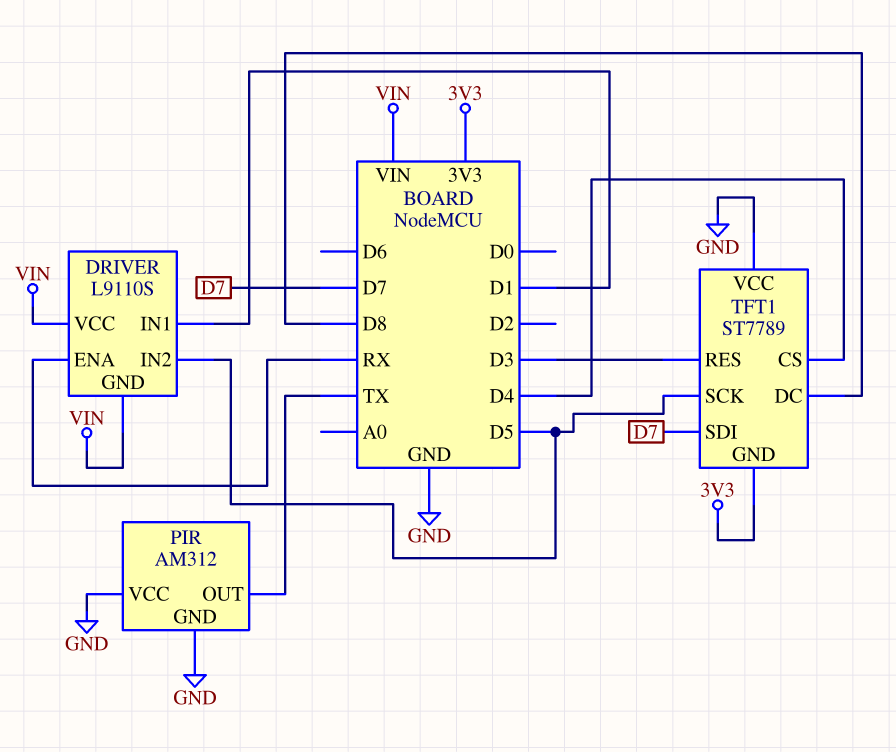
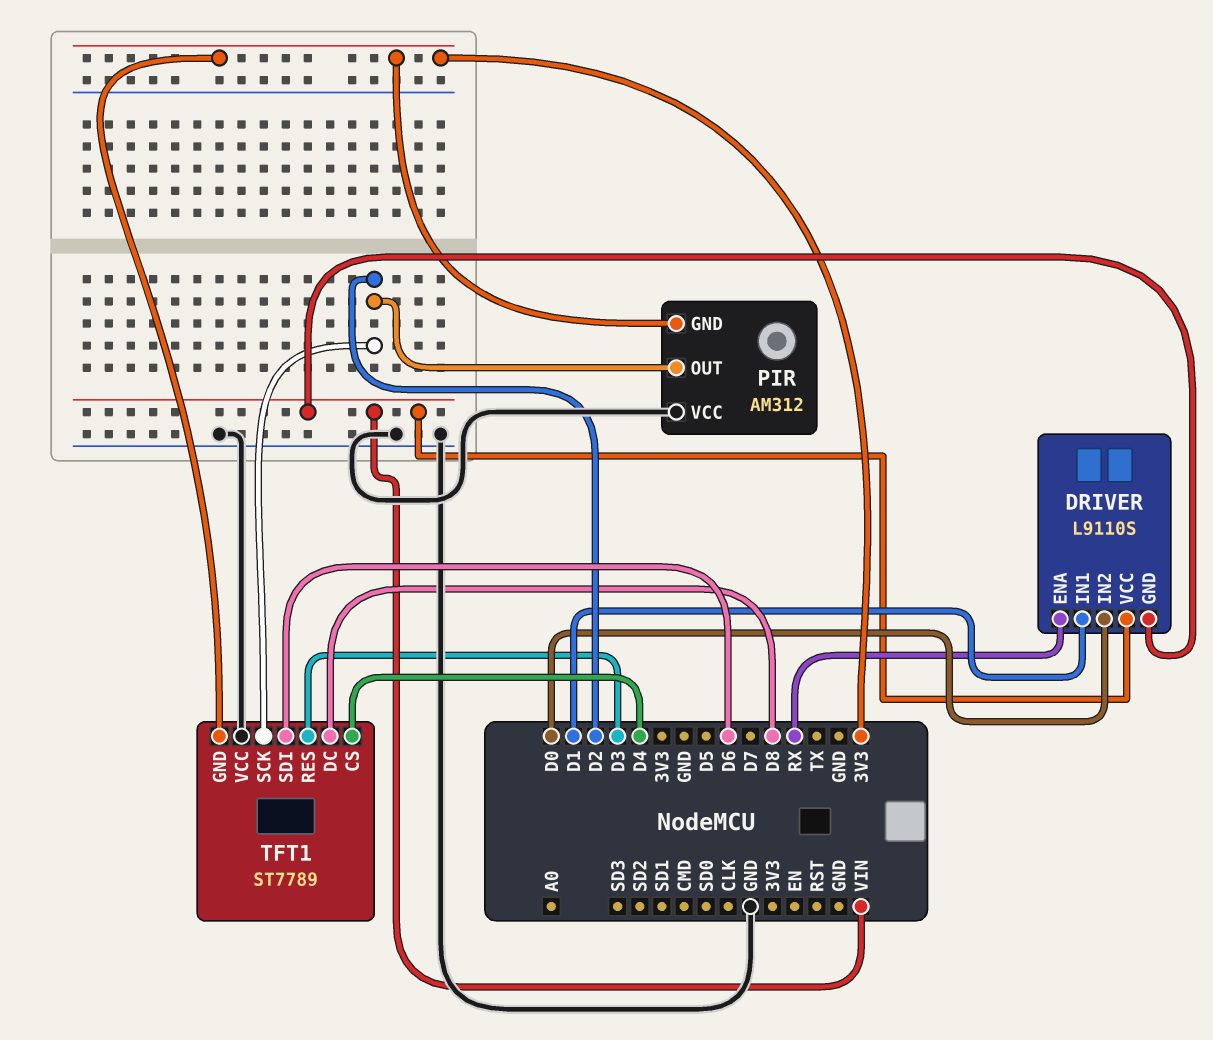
DRIVER pin IN2: D5 -> D0
PIR pin GND: GND -> 3V3
PIR pin OUT: TX -> D2
TFT1 pin SCK: D5 -> D2
TFT1 pin SDI: D7 -> D6

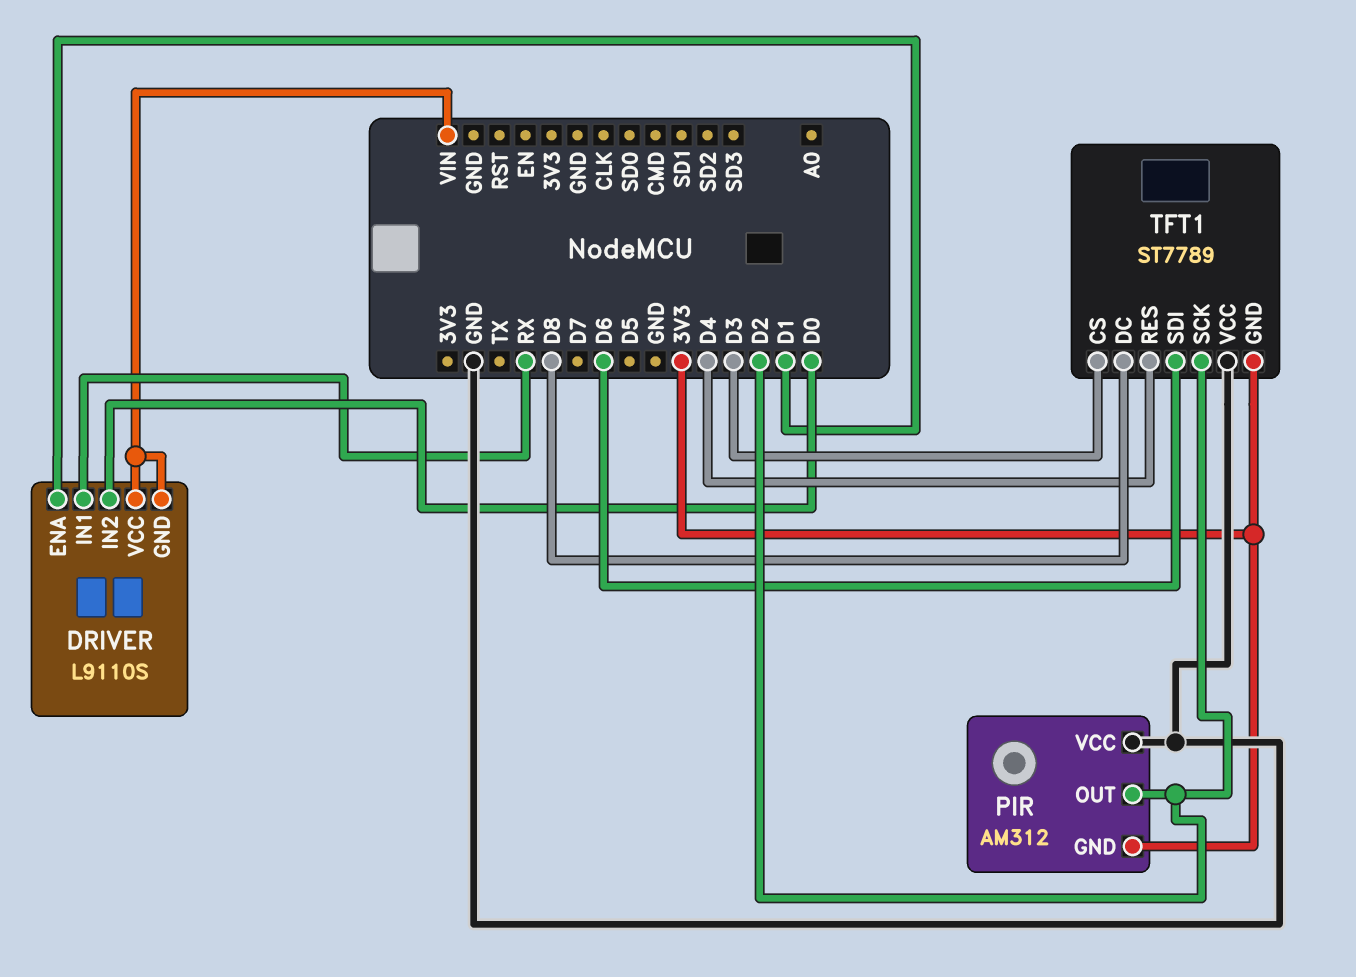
DRIVER pin ENA: RX -> D1
DRIVER pin IN1: D1 -> RX
TFT1 pin CS: D4 -> D3
TFT1 pin RES: D3 -> D4

